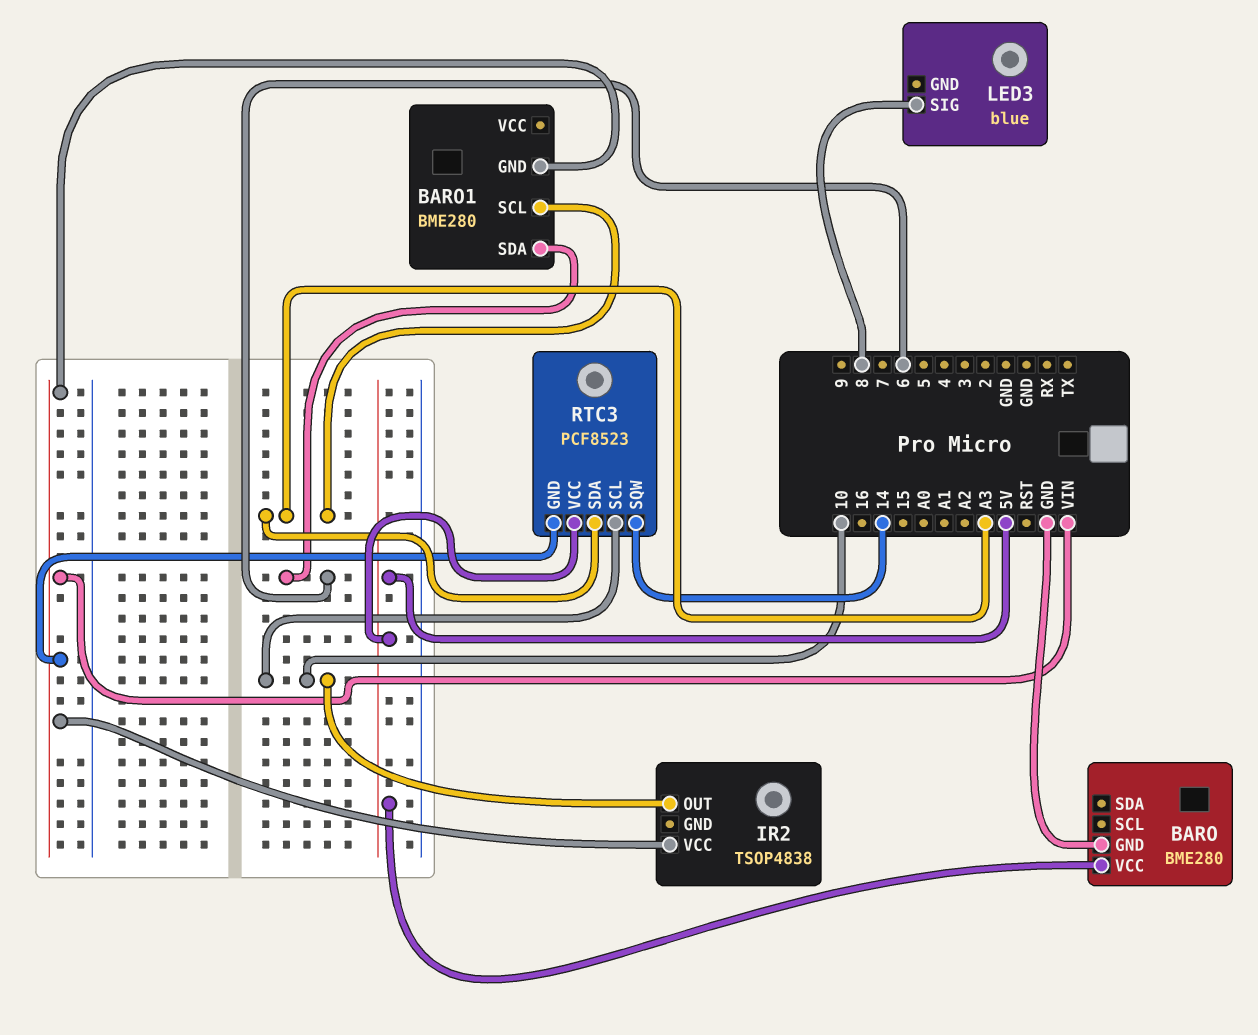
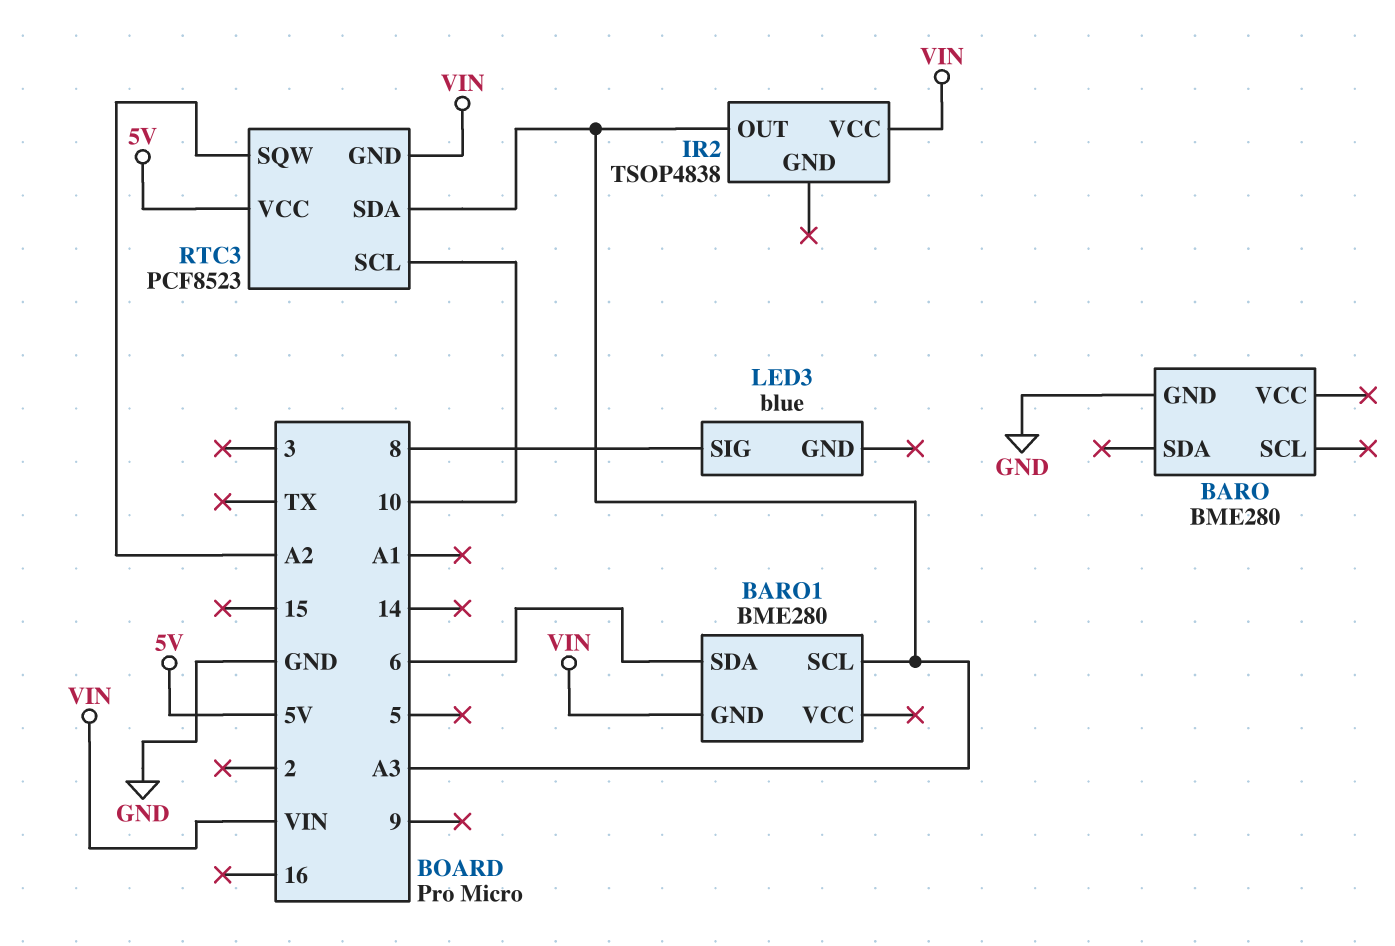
BARO pin VCC: 5V -> none
IR2 pin OUT: 10 -> A3
RTC3 pin SQW: 14 -> A2

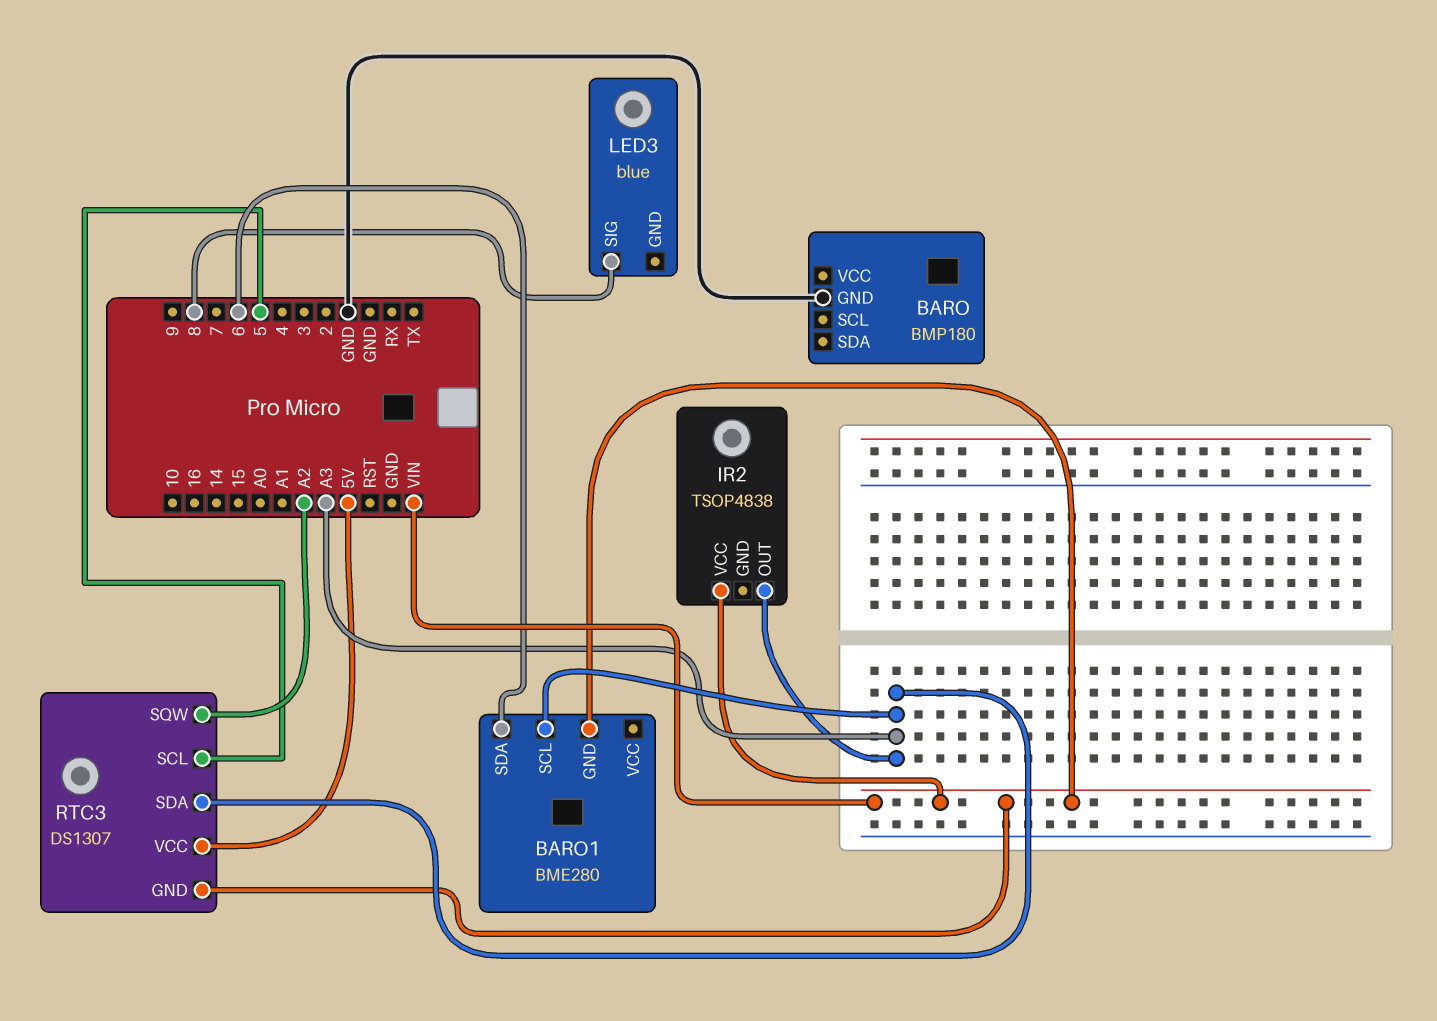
BARO: BME280 -> BMP180
RTC3: PCF8523 -> DS1307
RTC3 pin SCL: 10 -> 5

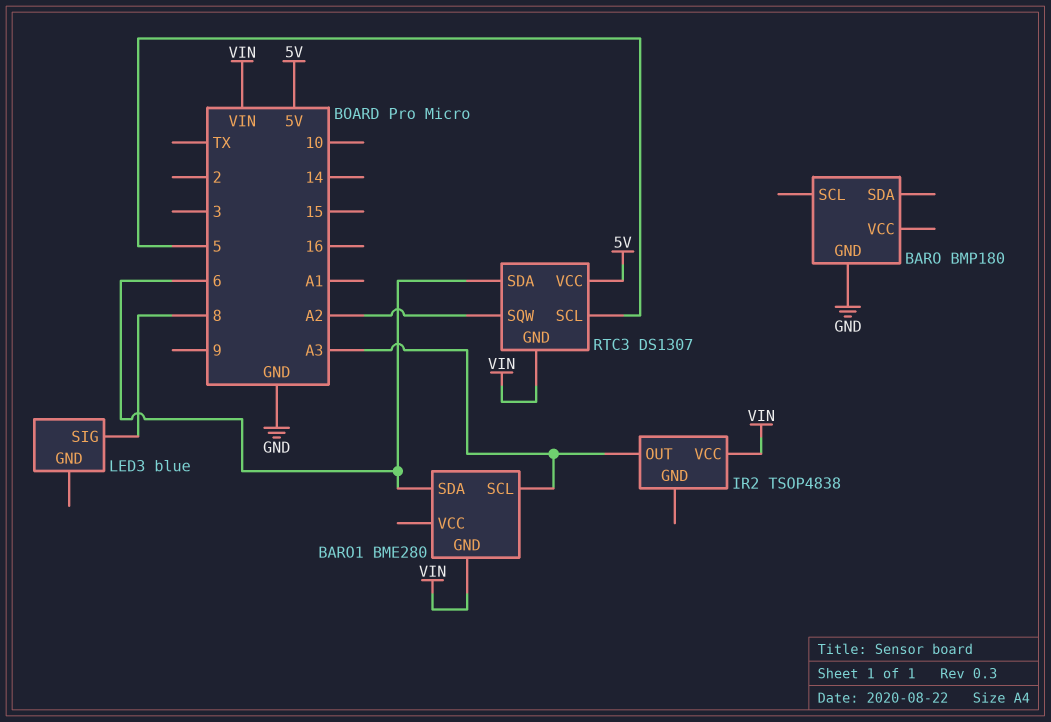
RTC3 pin SDA: A3 -> 6

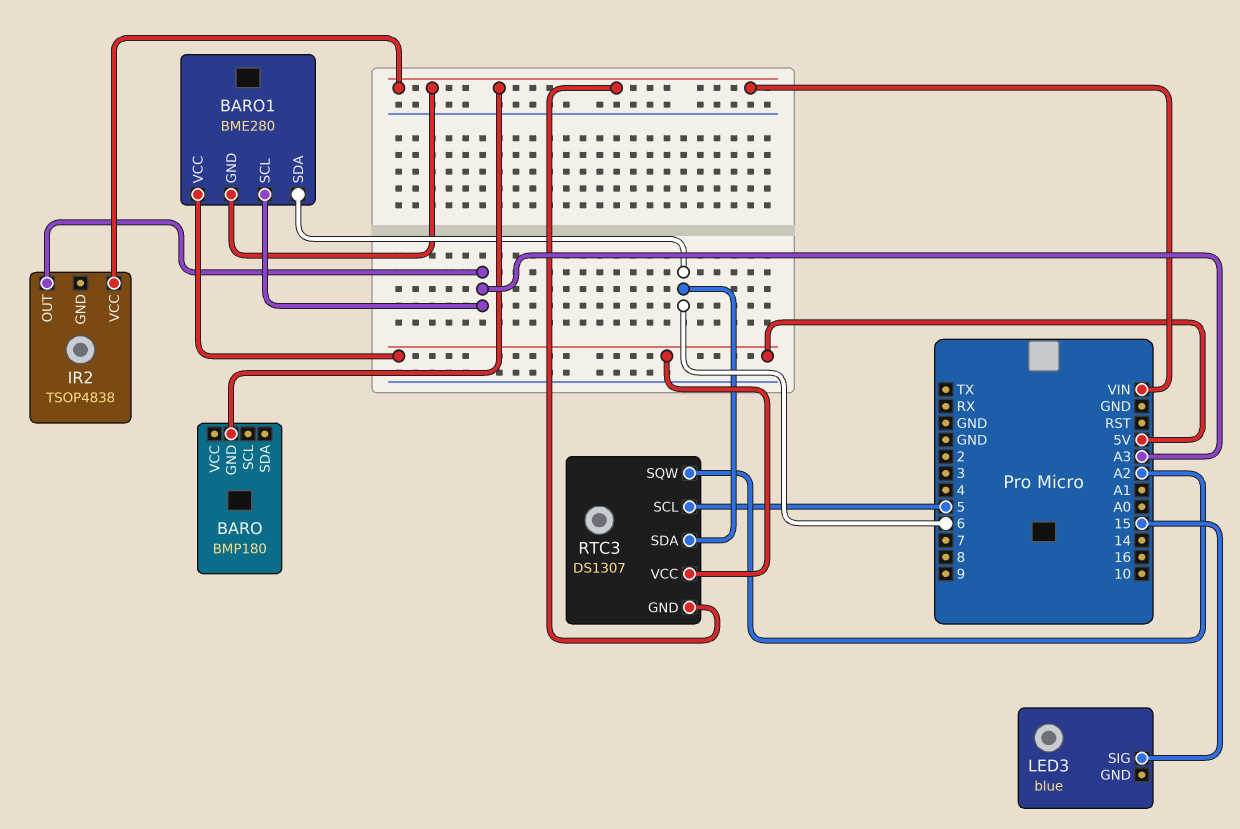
BARO pin GND: GND -> VIN
BARO1 pin VCC: none -> 5V
LED3 pin SIG: 8 -> 15

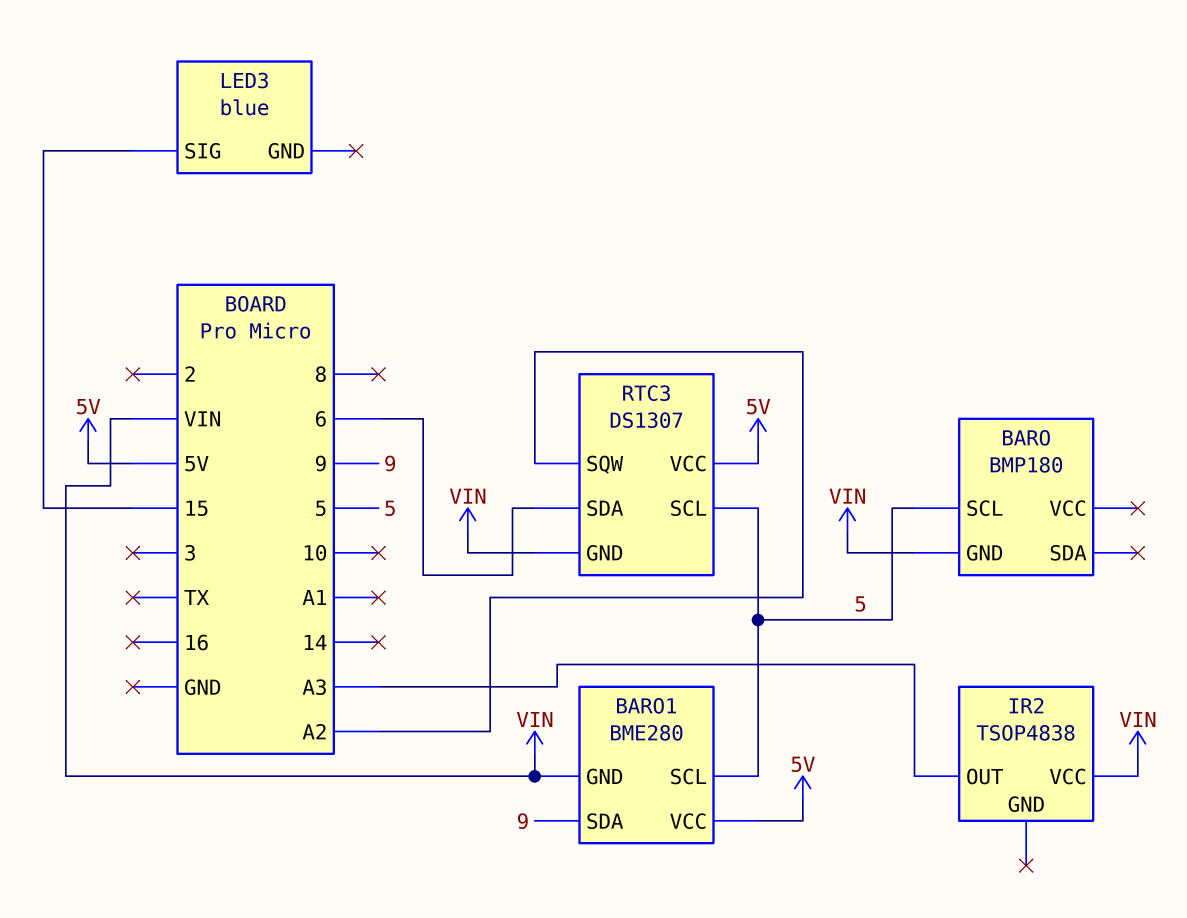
BARO pin SCL: none -> 5
BARO1 pin SCL: A3 -> 5
BARO1 pin SDA: 6 -> 9

